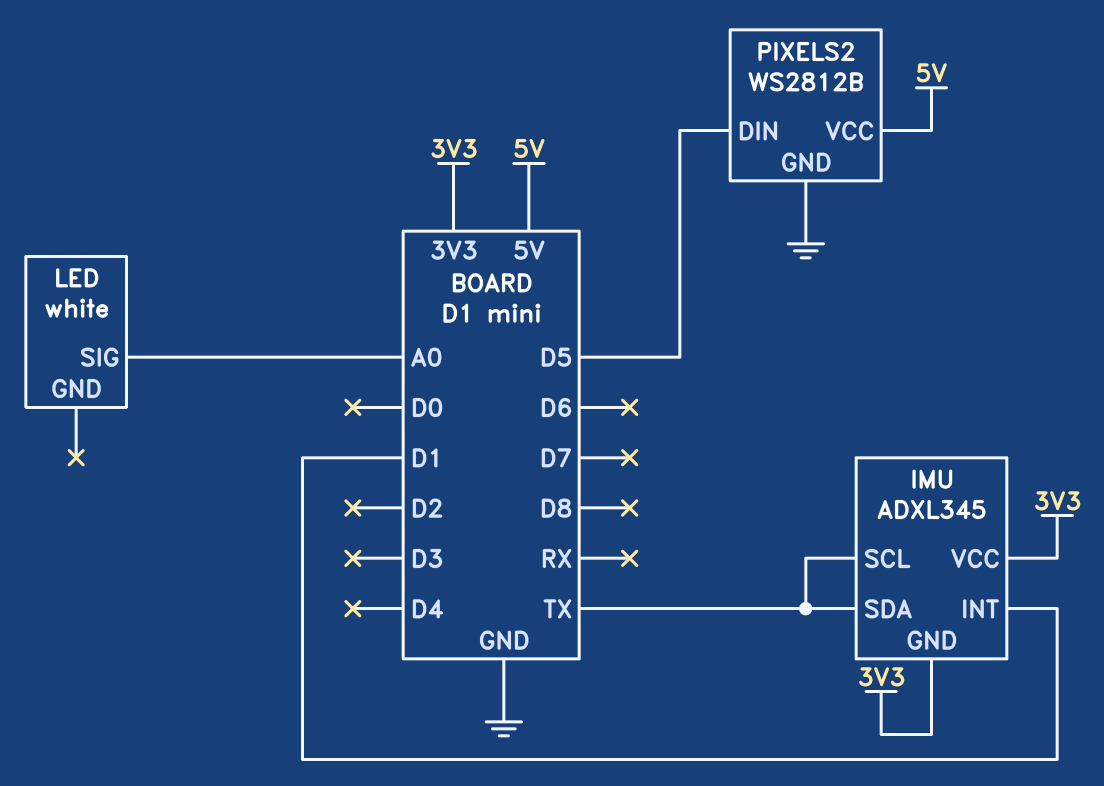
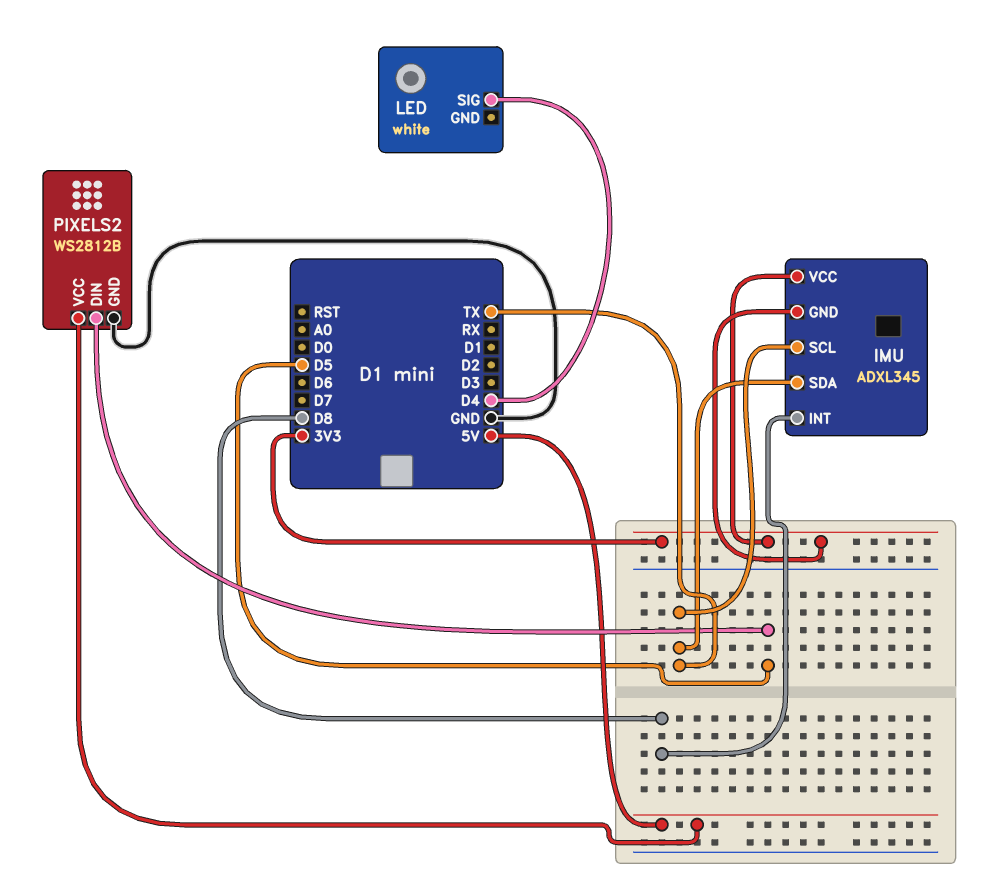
IMU pin INT: D1 -> D8
LED pin SIG: A0 -> D4

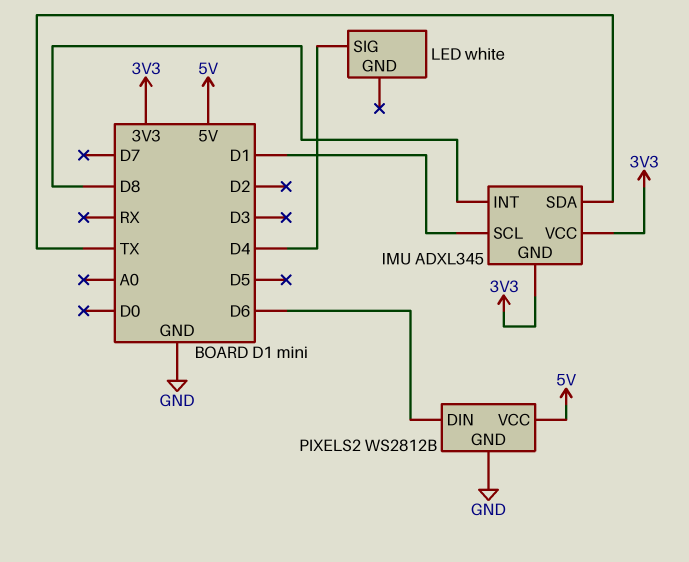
IMU pin SCL: TX -> D1
PIXELS2 pin DIN: D5 -> D6

